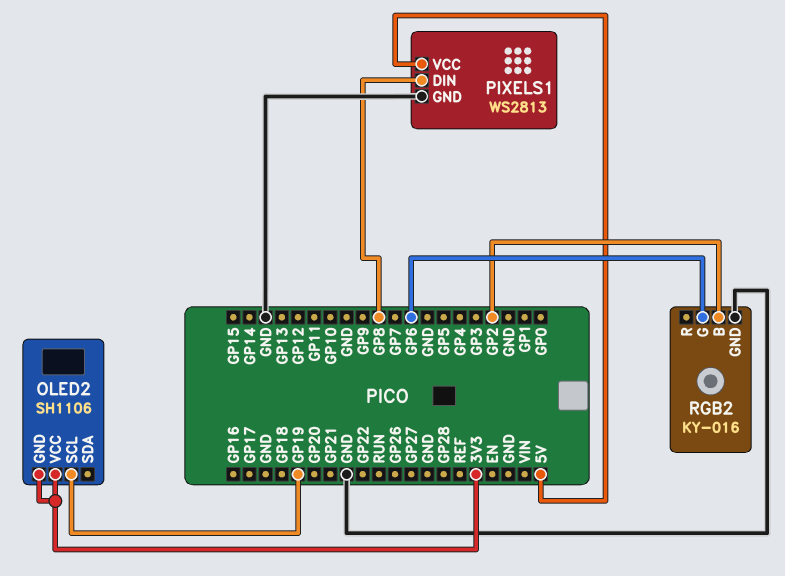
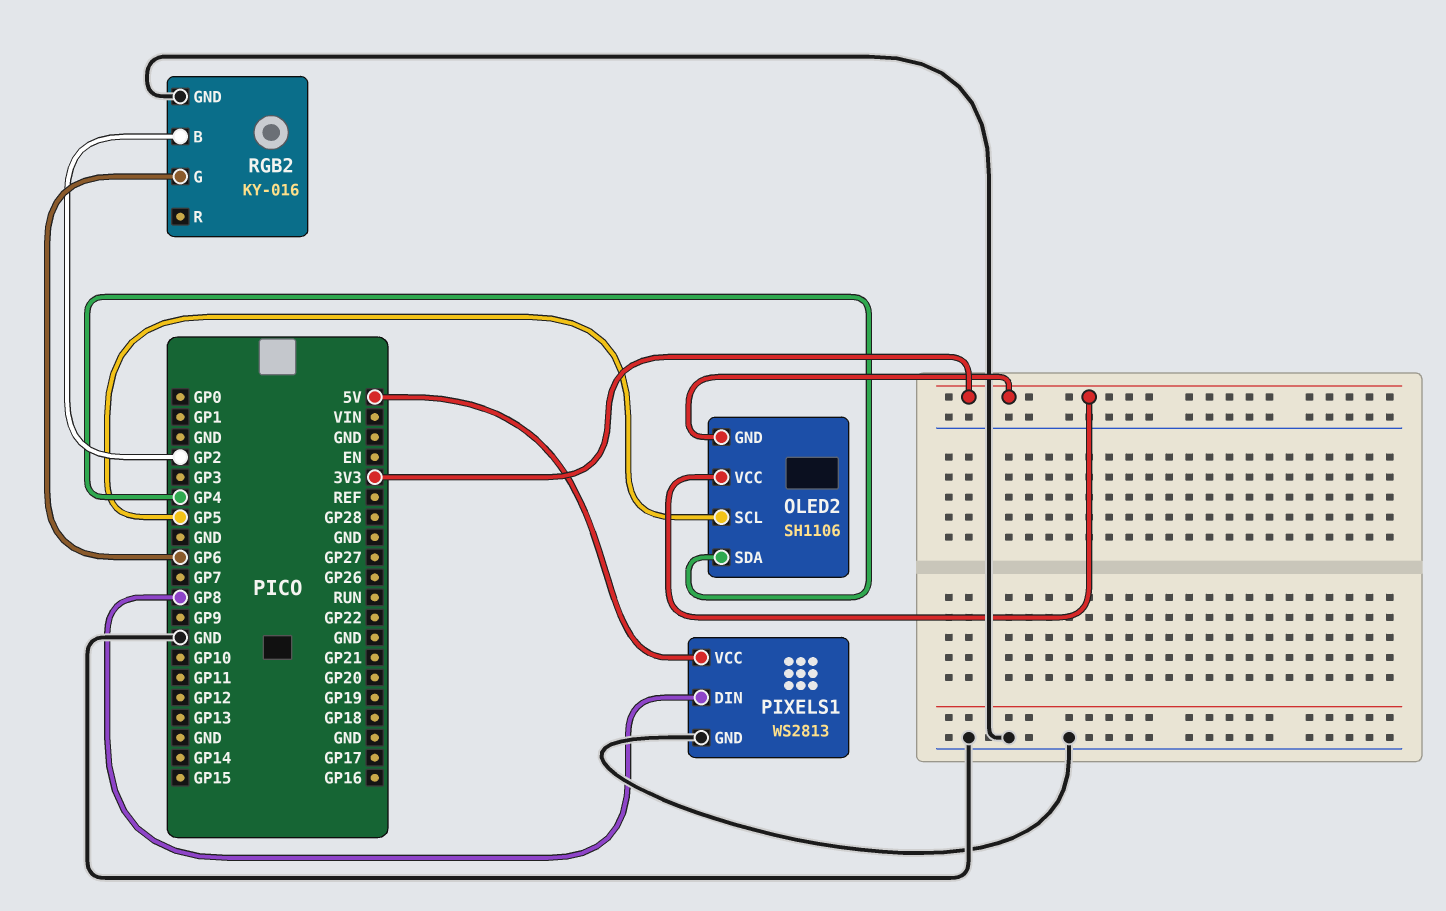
OLED2 pin SCL: GP19 -> GP5
OLED2 pin SDA: none -> GP4

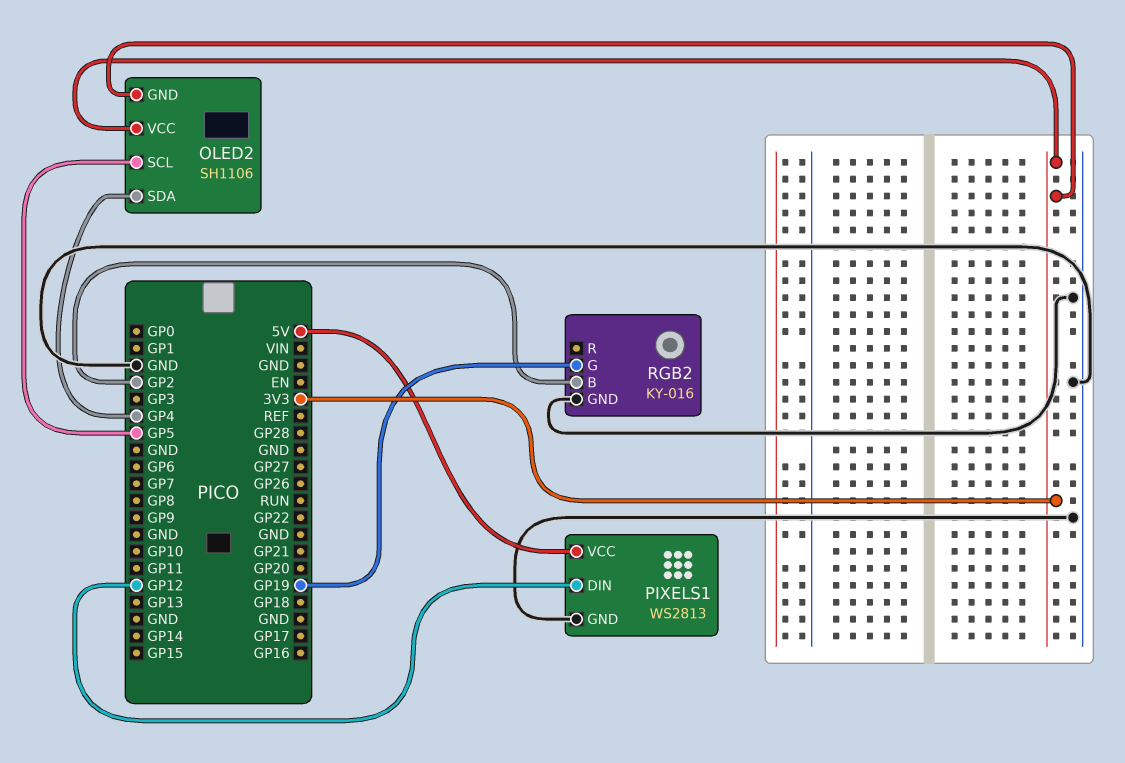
PIXELS1 pin DIN: GP8 -> GP12
RGB2 pin G: GP6 -> GP19

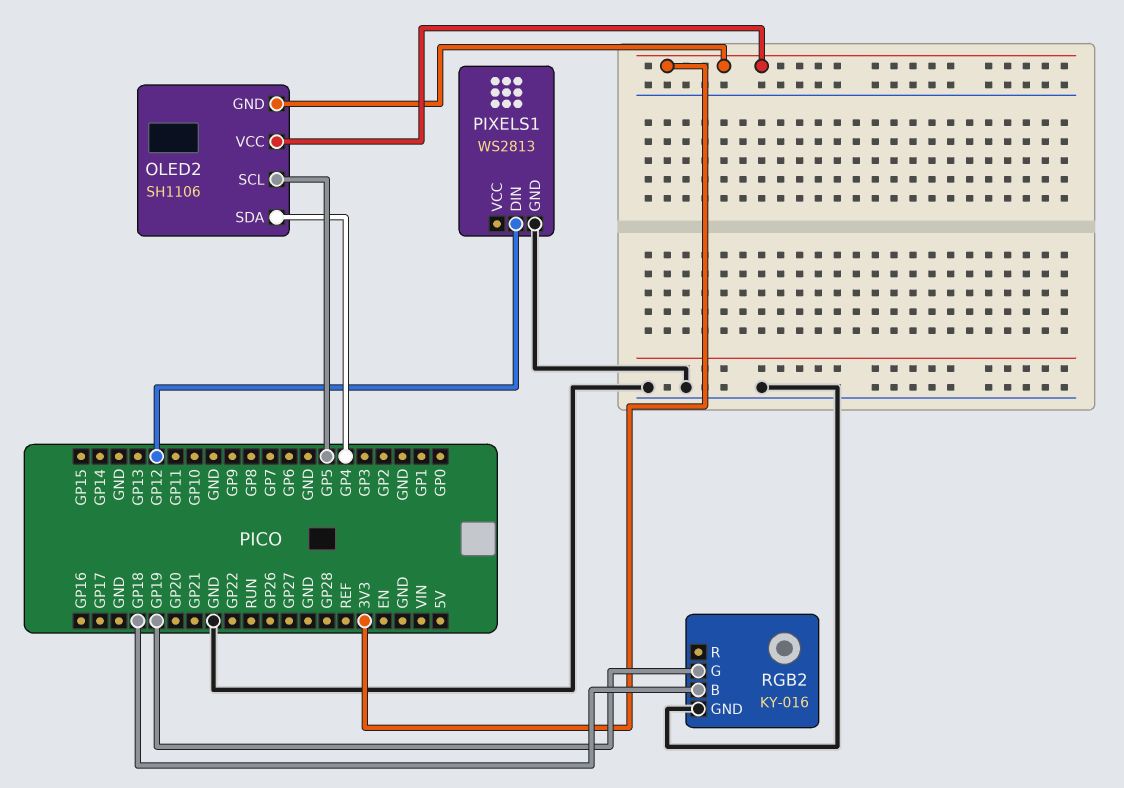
PIXELS1 pin VCC: 5V -> none
RGB2 pin B: GP2 -> GP18

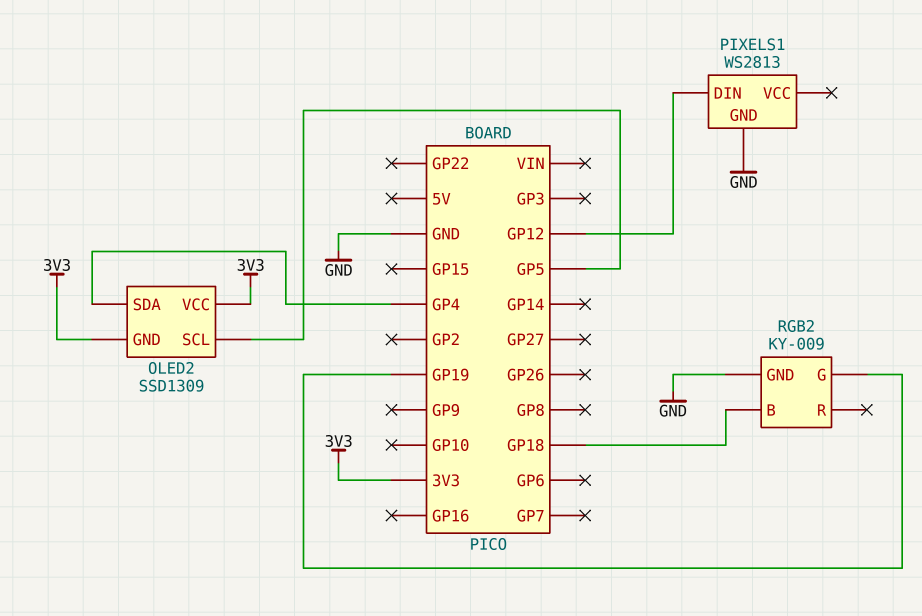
OLED2: SH1106 -> SSD1309
RGB2: KY-016 -> KY-009

